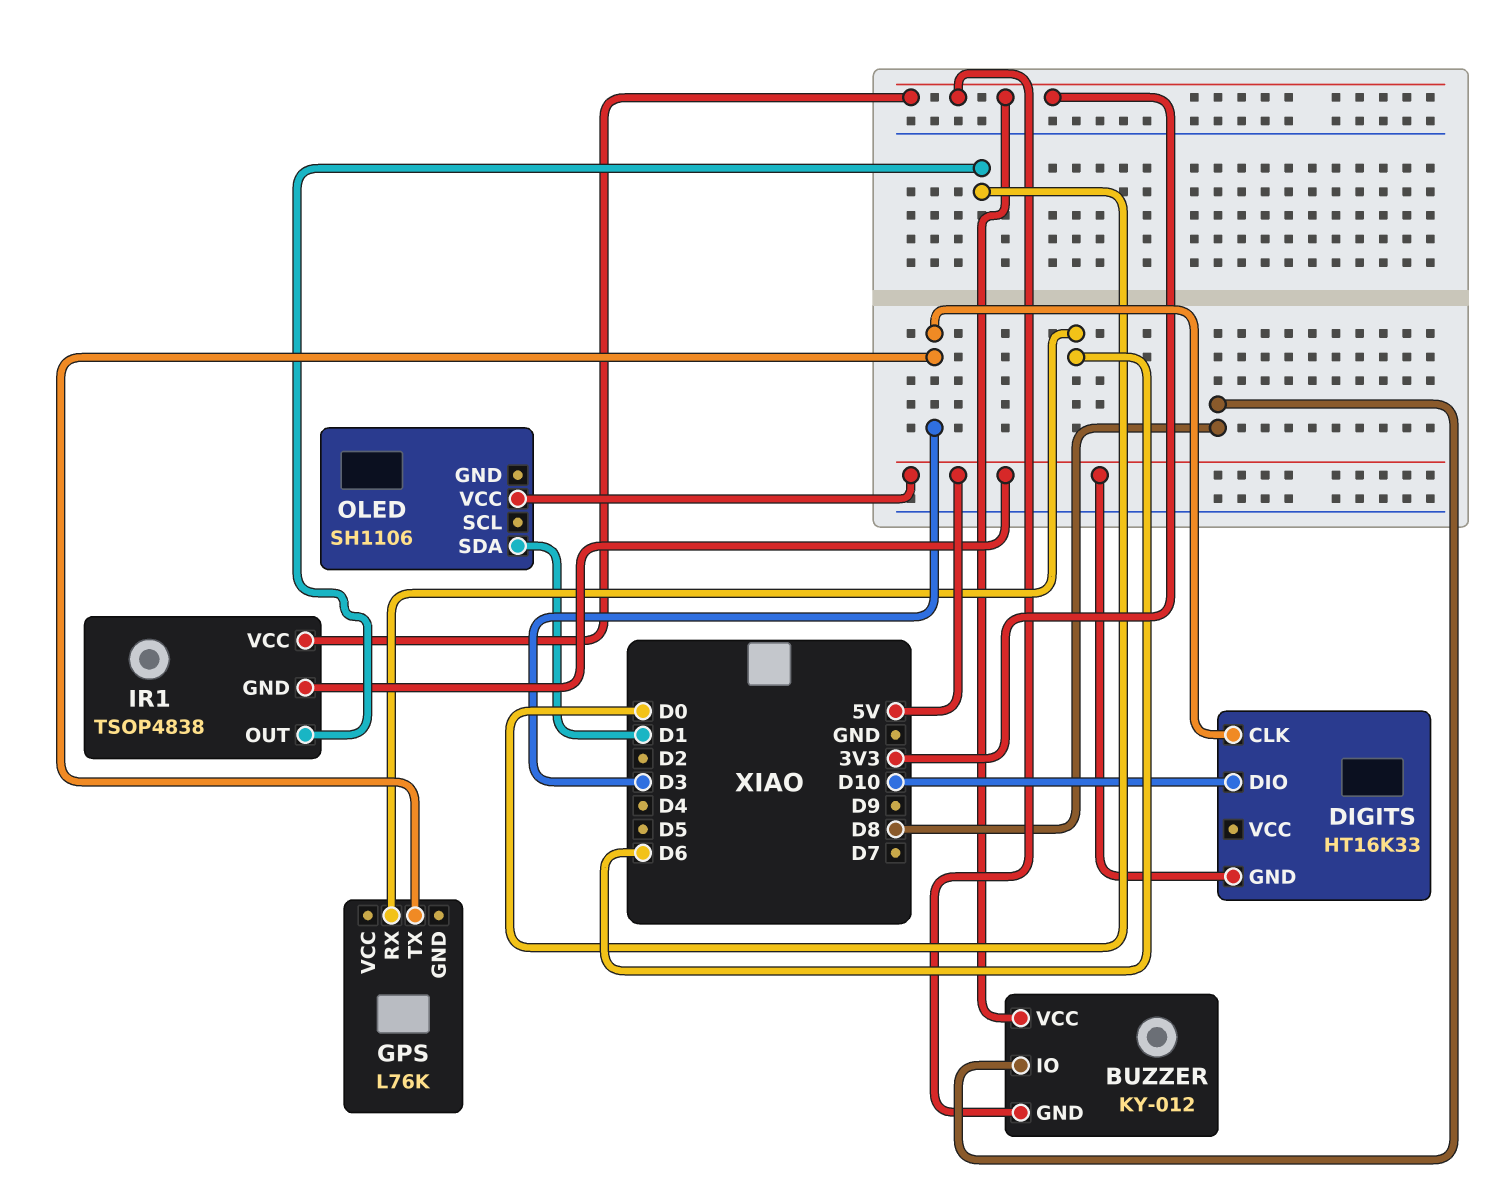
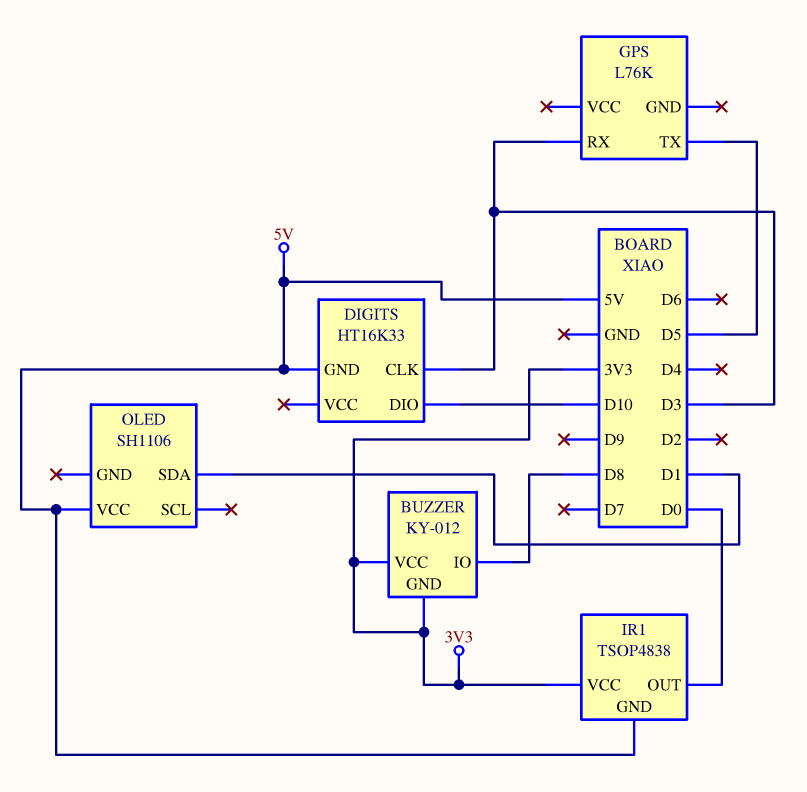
GPS pin RX: D6 -> D3
GPS pin TX: D3 -> D5

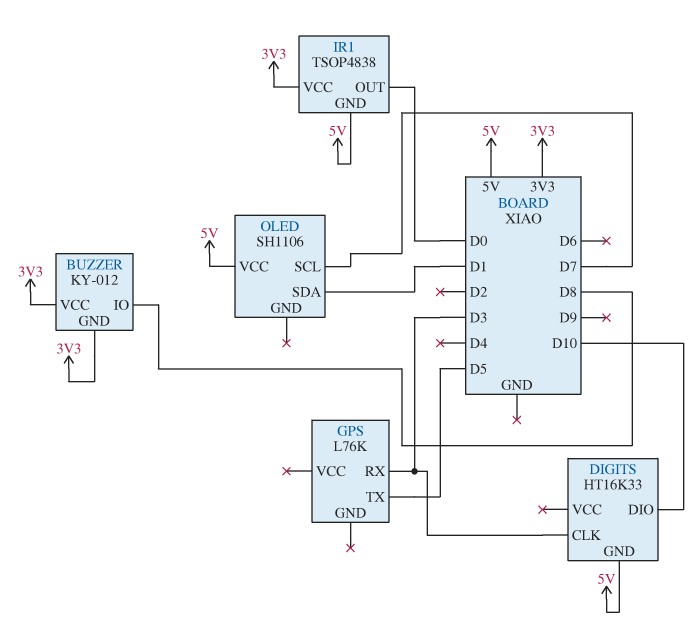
OLED pin SCL: none -> D7

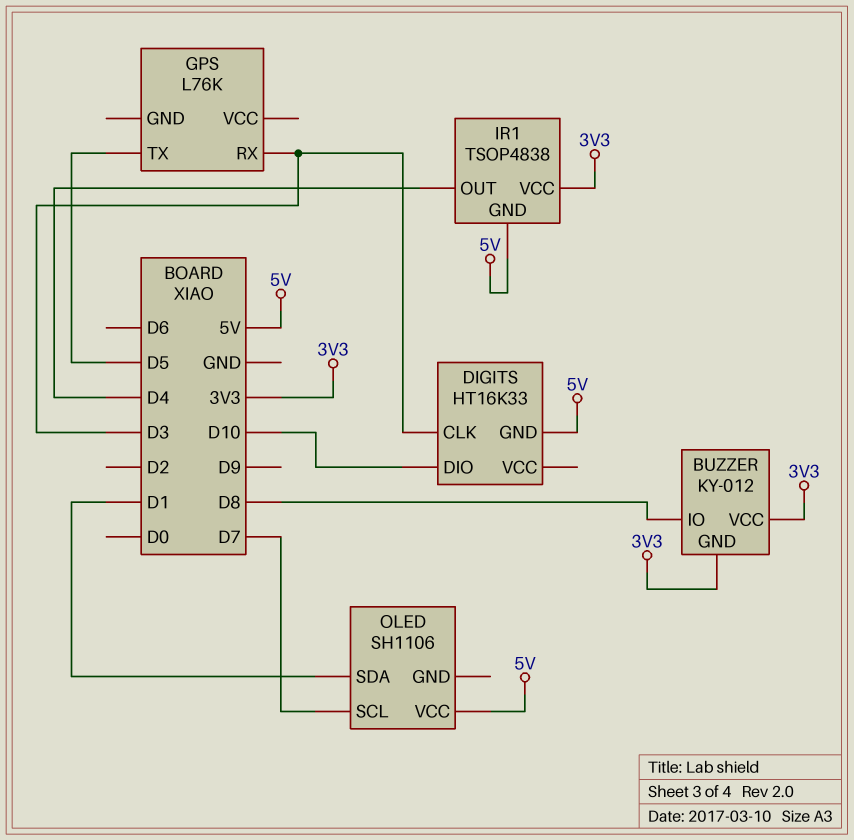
IR1 pin OUT: D0 -> D4

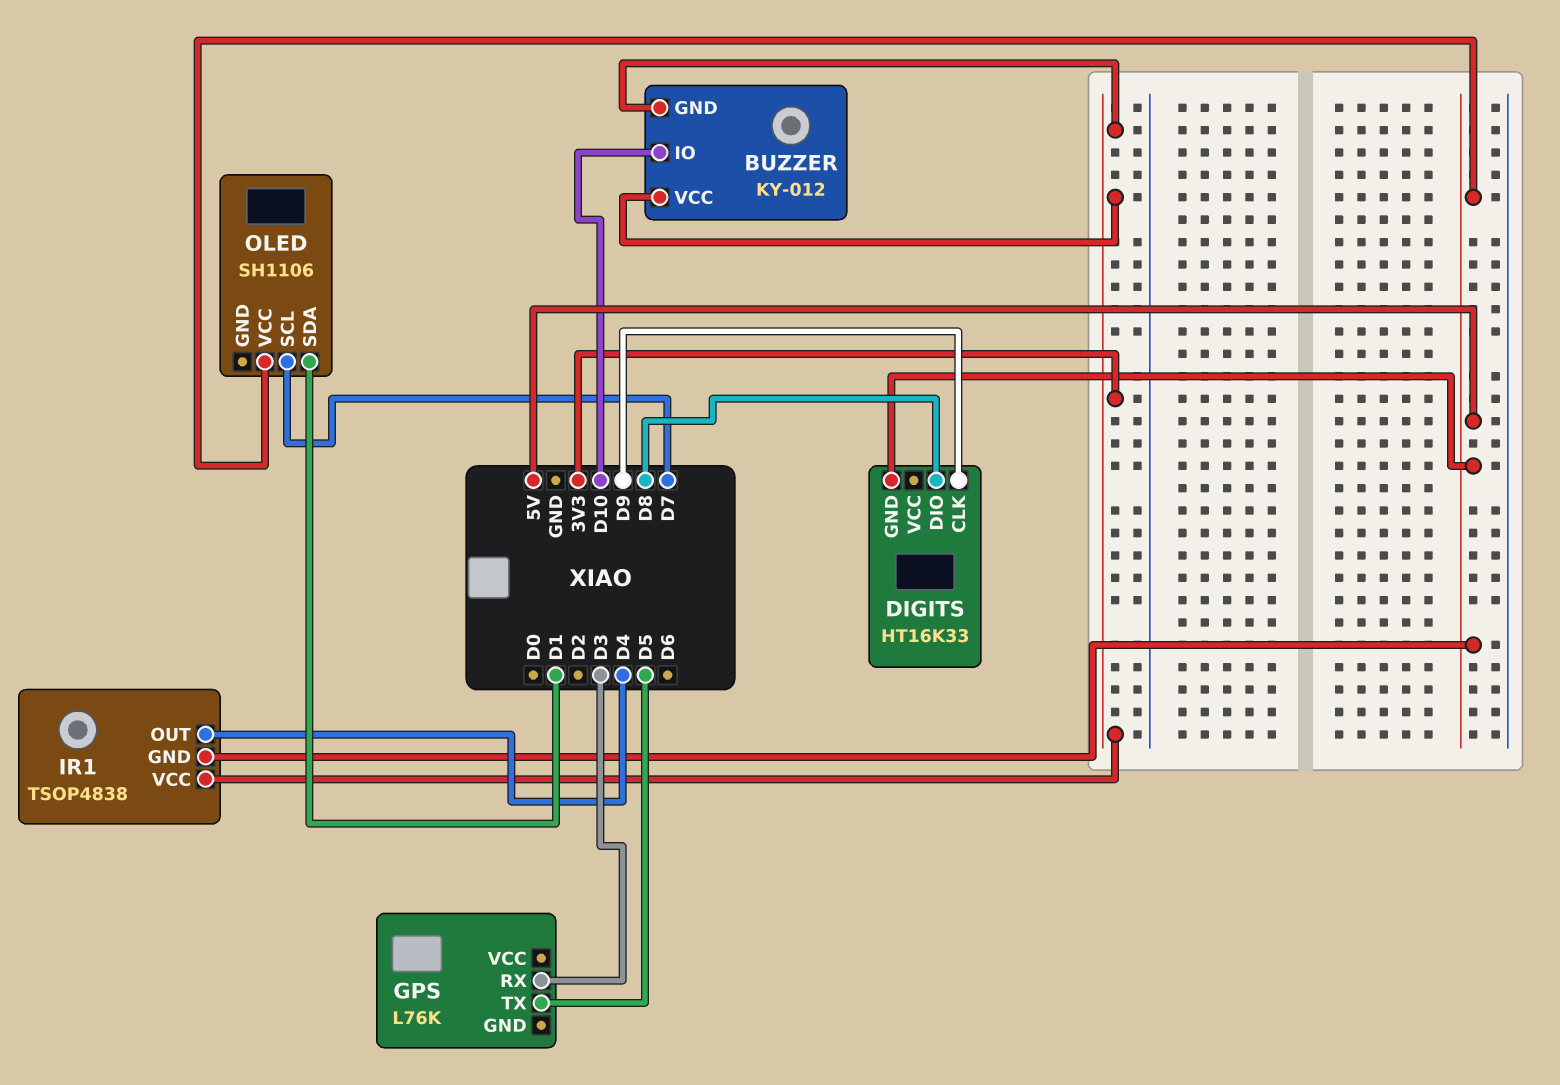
BUZZER pin IO: D8 -> D10
DIGITS pin CLK: D3 -> D9
DIGITS pin DIO: D10 -> D8

